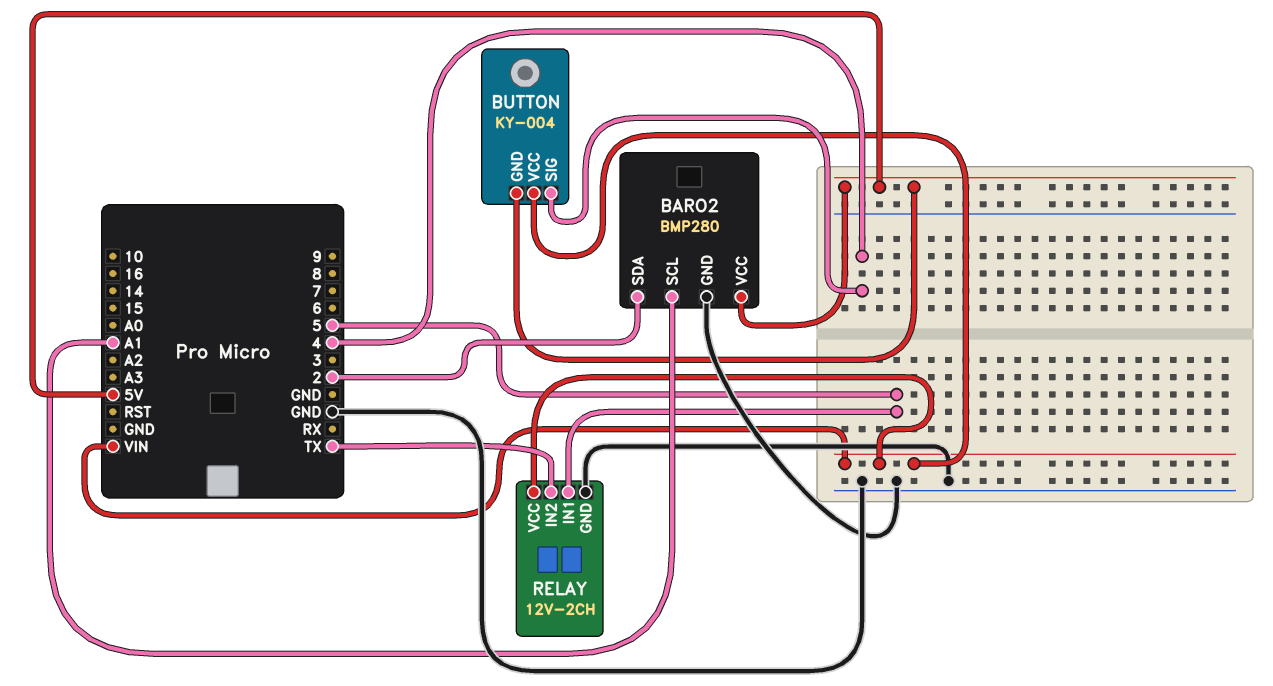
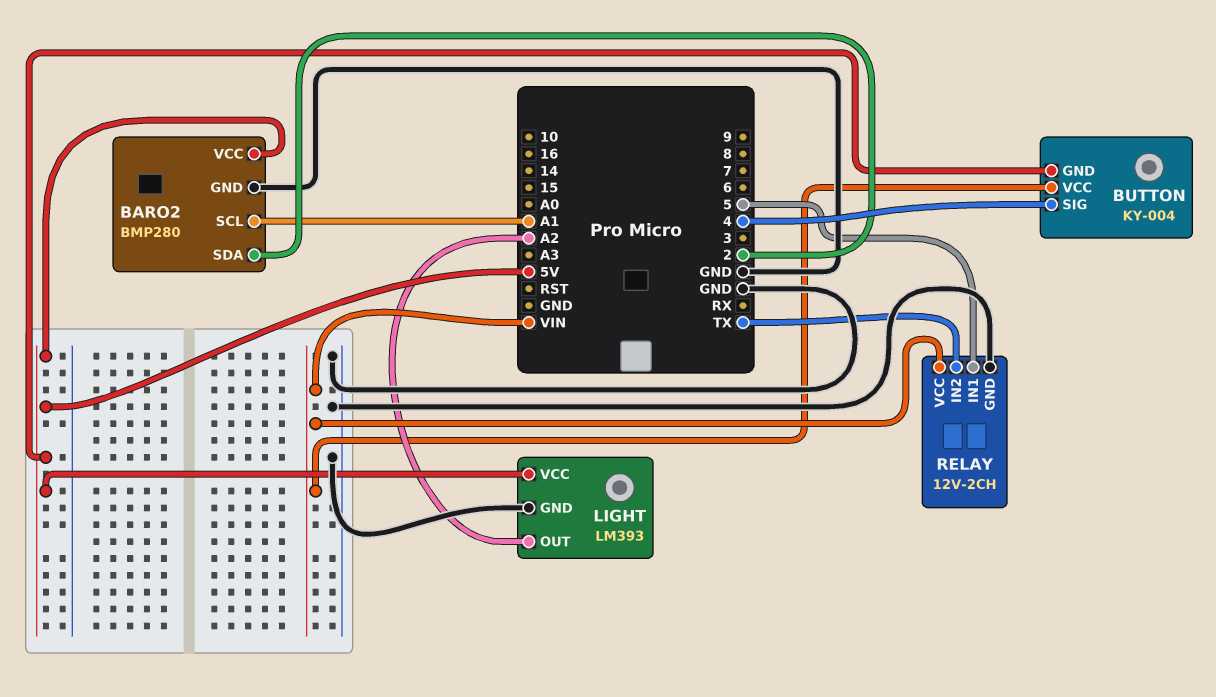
LIGHT: none -> LM393
LIGHT pin GND: none -> GND
LIGHT pin OUT: none -> A2
LIGHT pin VCC: none -> 5V

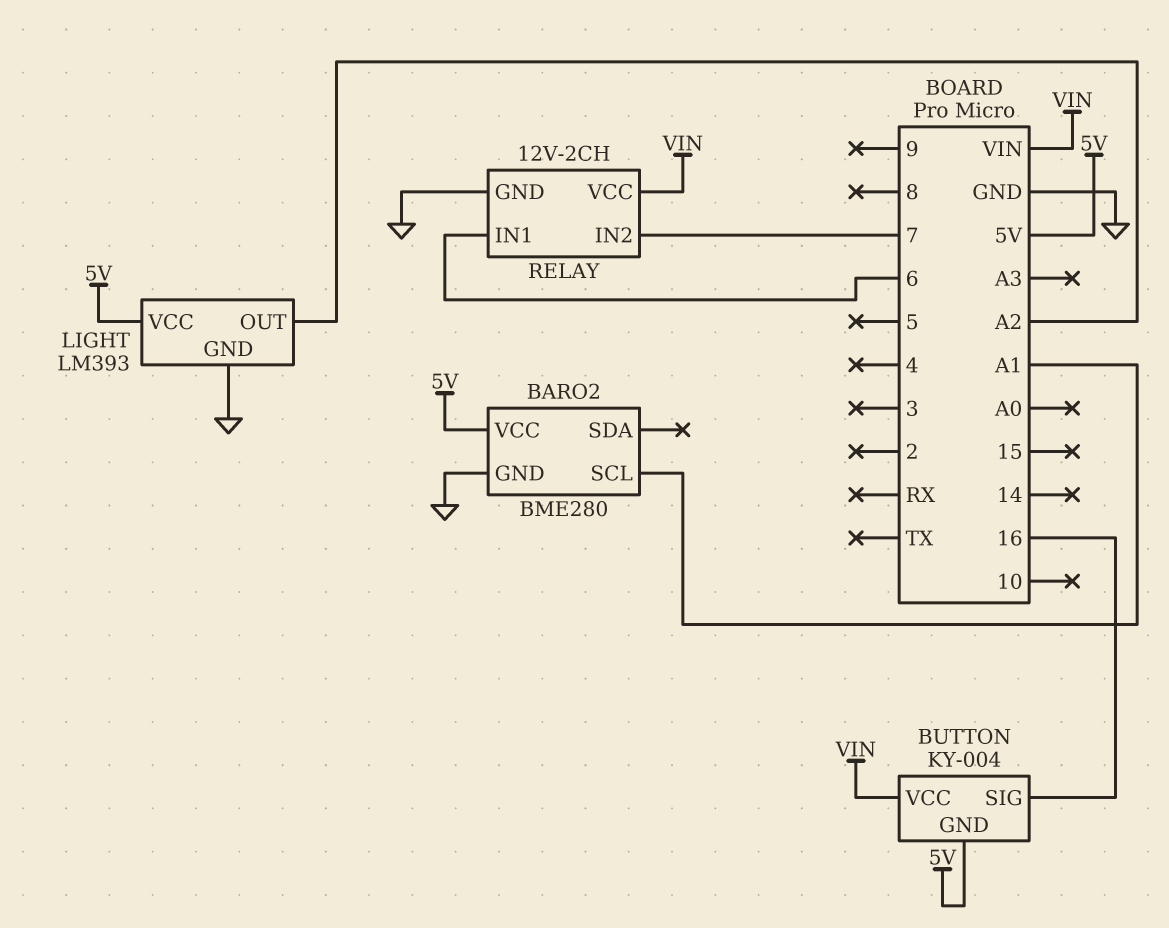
BARO2: BMP280 -> BME280
BARO2 pin SDA: 2 -> none
BUTTON pin SIG: 4 -> 16
RELAY pin IN1: 5 -> 6
RELAY pin IN2: TX -> 7

